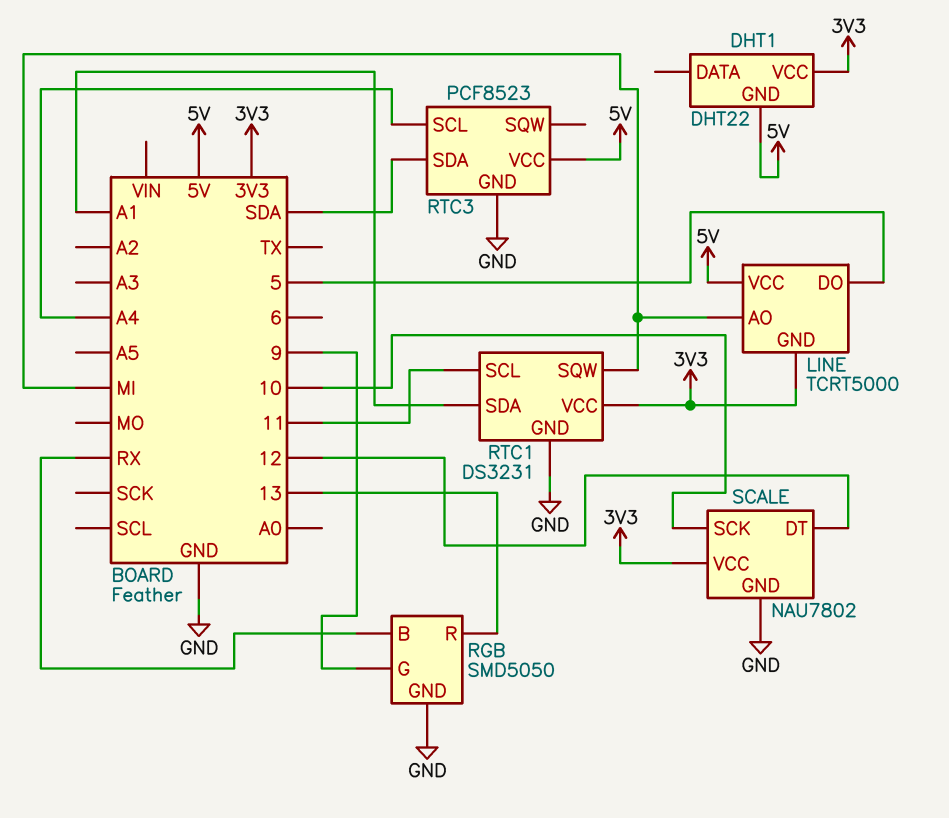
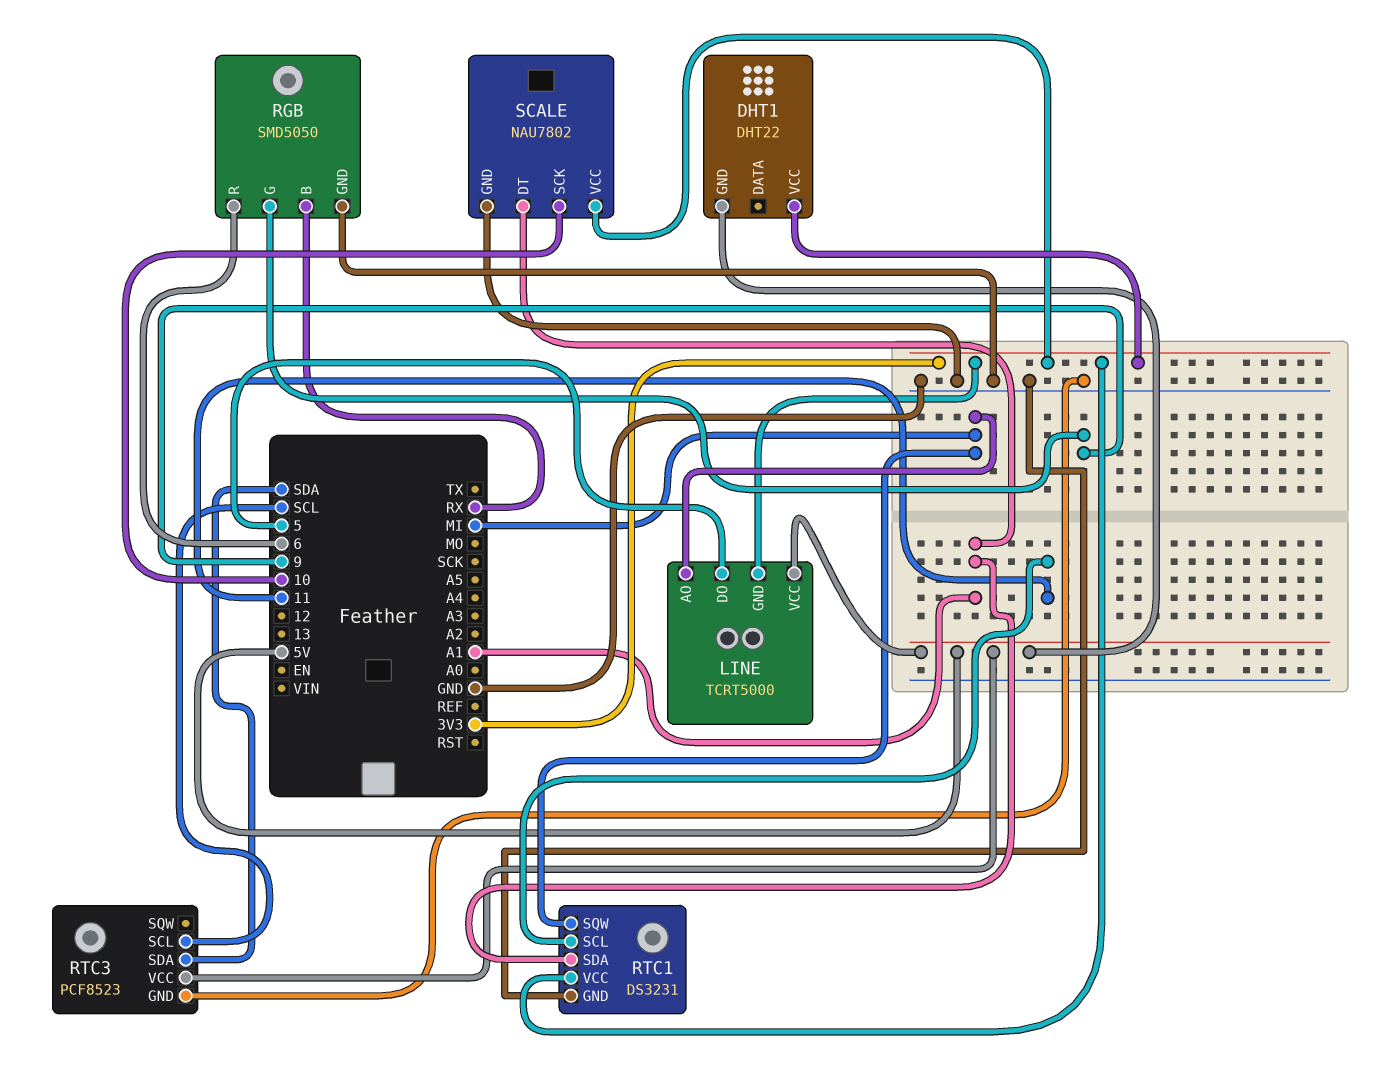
RGB pin R: 13 -> 6
RTC3 pin SCL: A4 -> SCL
SCALE pin DT: 12 -> A1

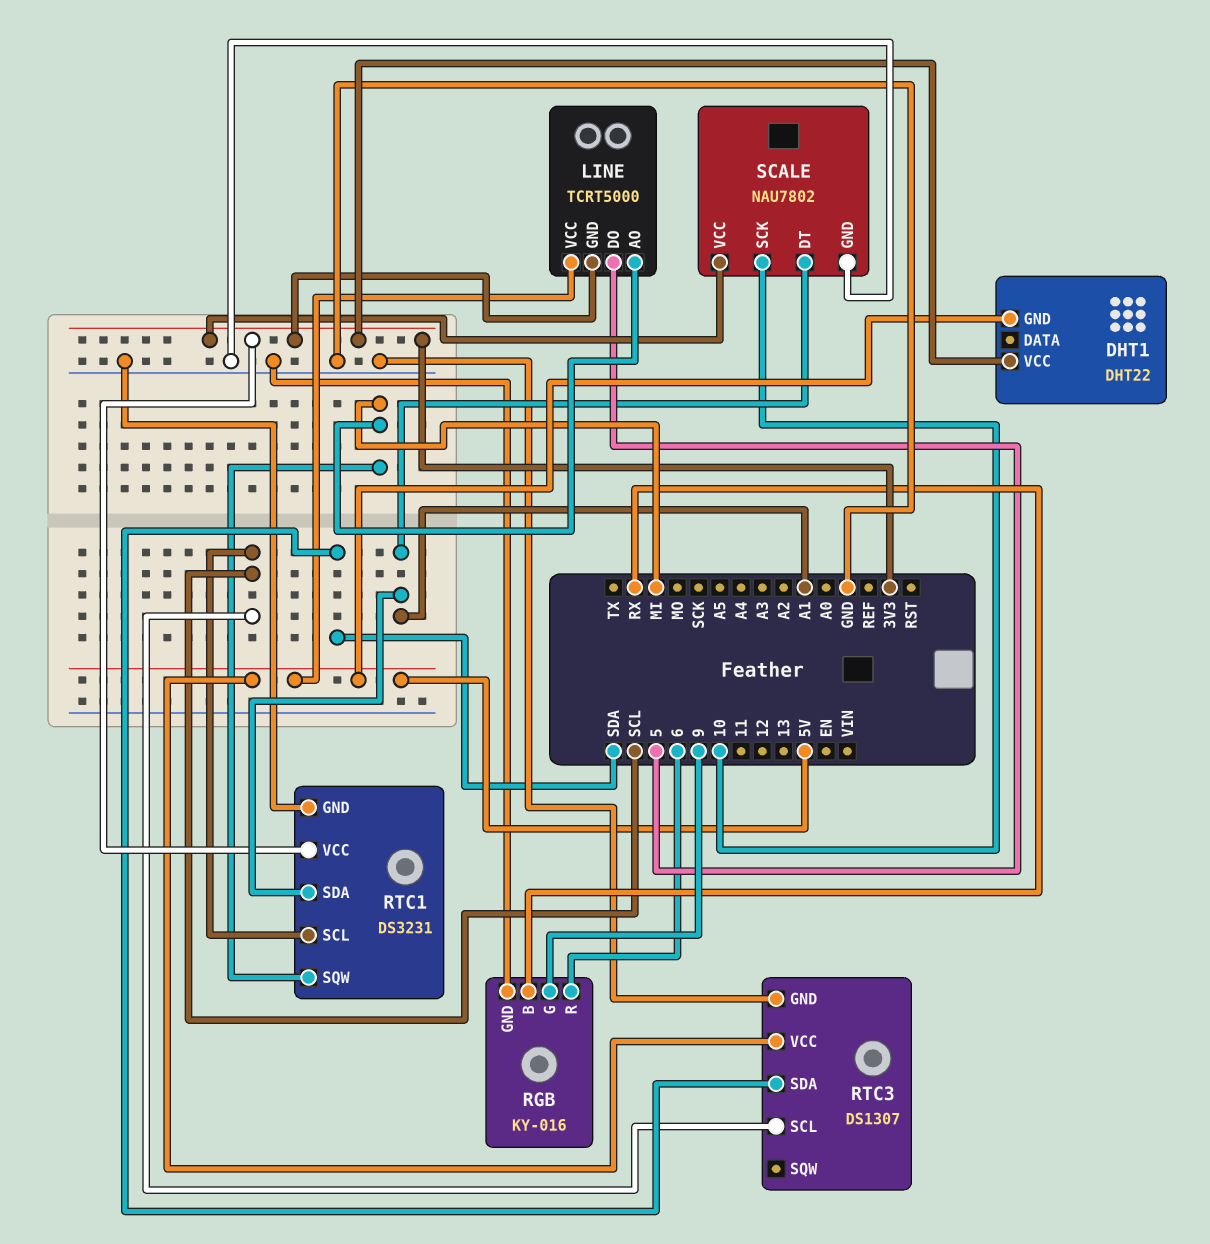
RGB: SMD5050 -> KY-016
RTC1 pin SCL: 11 -> SCL
RTC3: PCF8523 -> DS1307

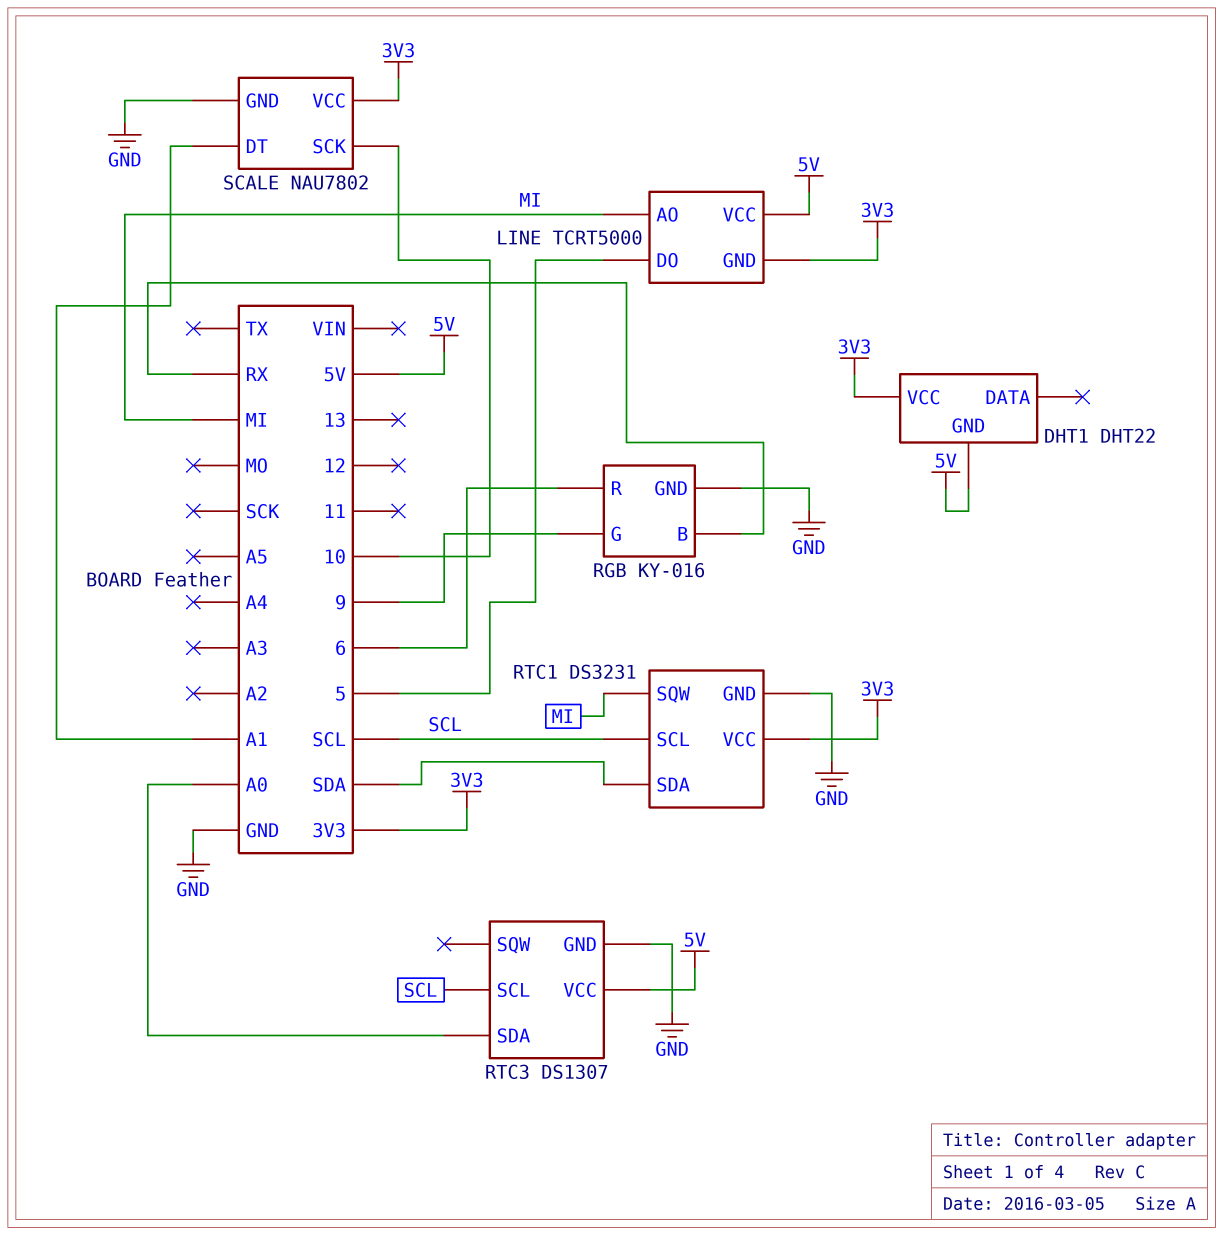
RTC1 pin SDA: A1 -> SDA
RTC3 pin SDA: SDA -> A0

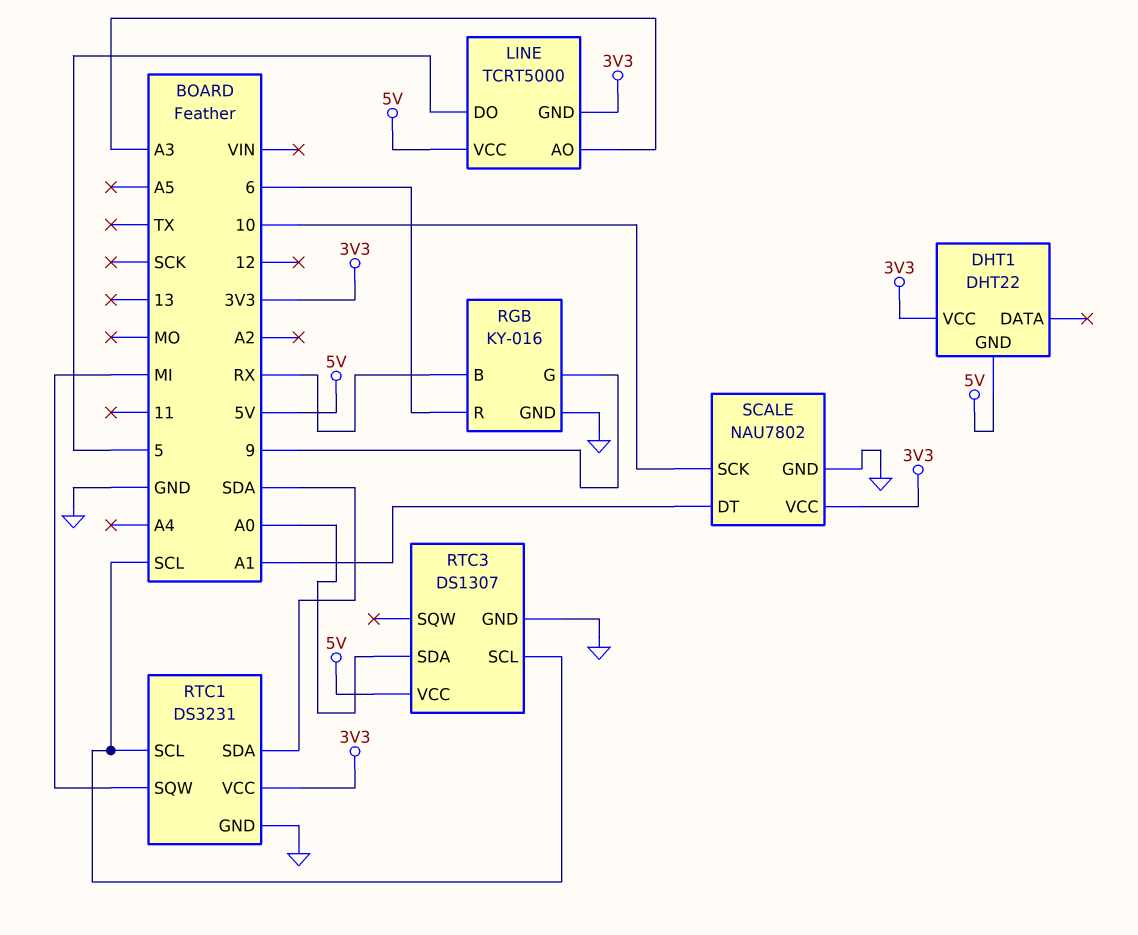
LINE pin AO: MI -> A3

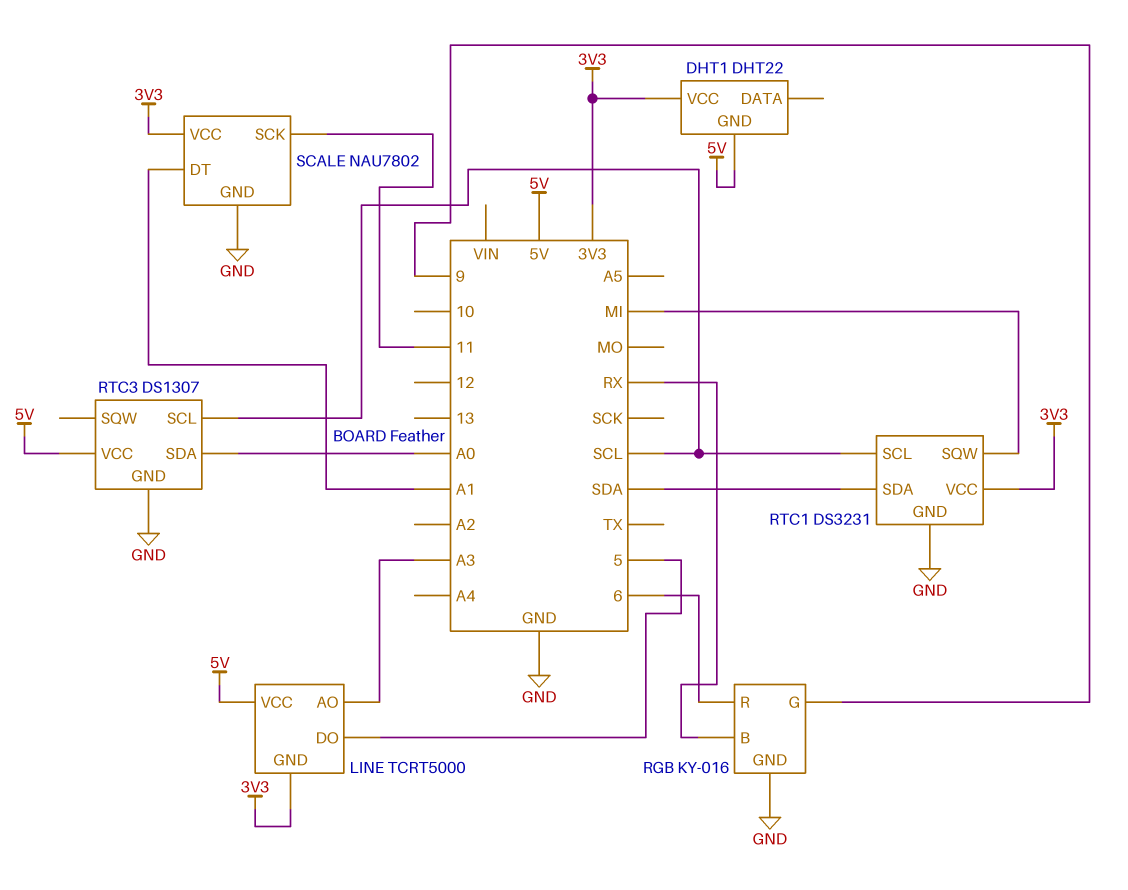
SCALE pin SCK: 10 -> 11

